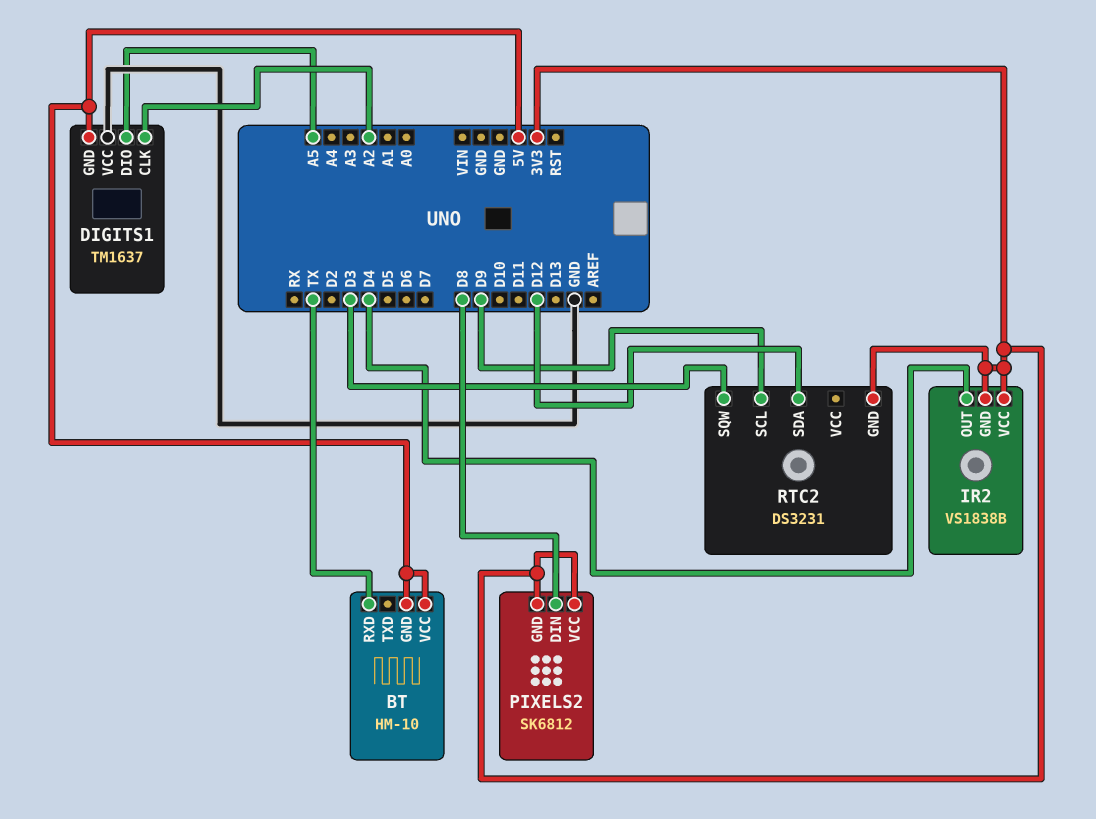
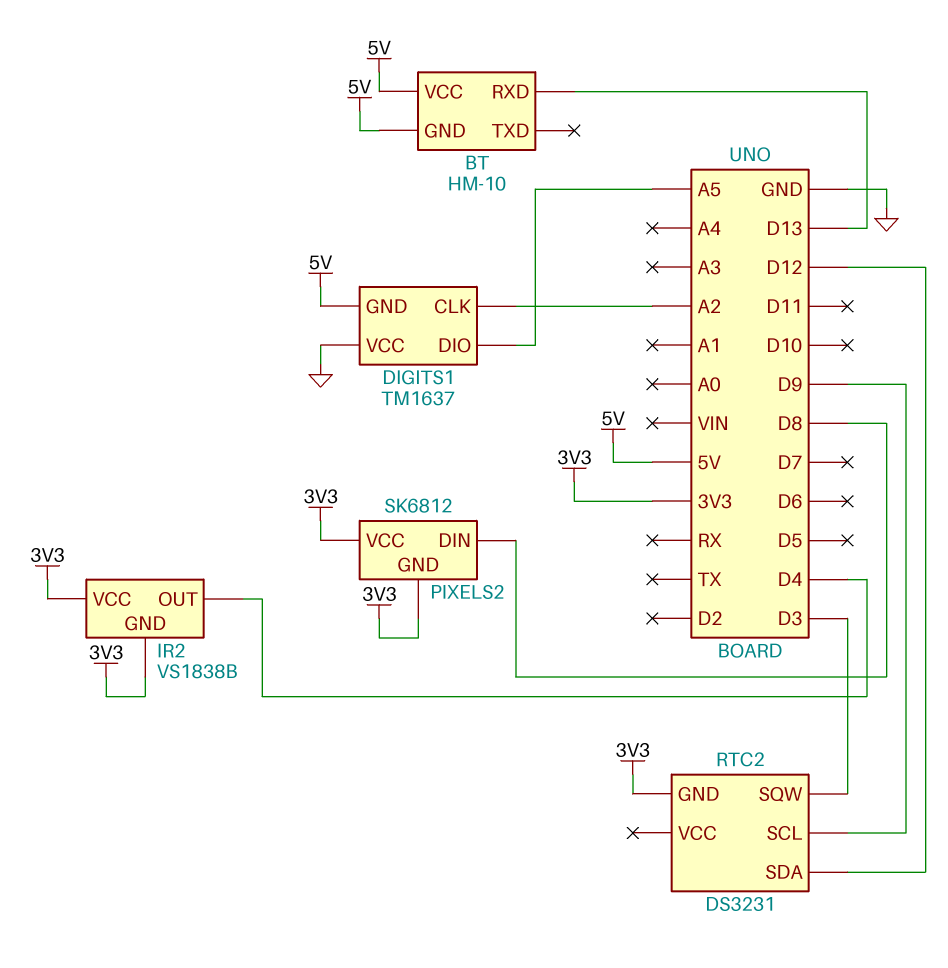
BT pin RXD: TX -> D13

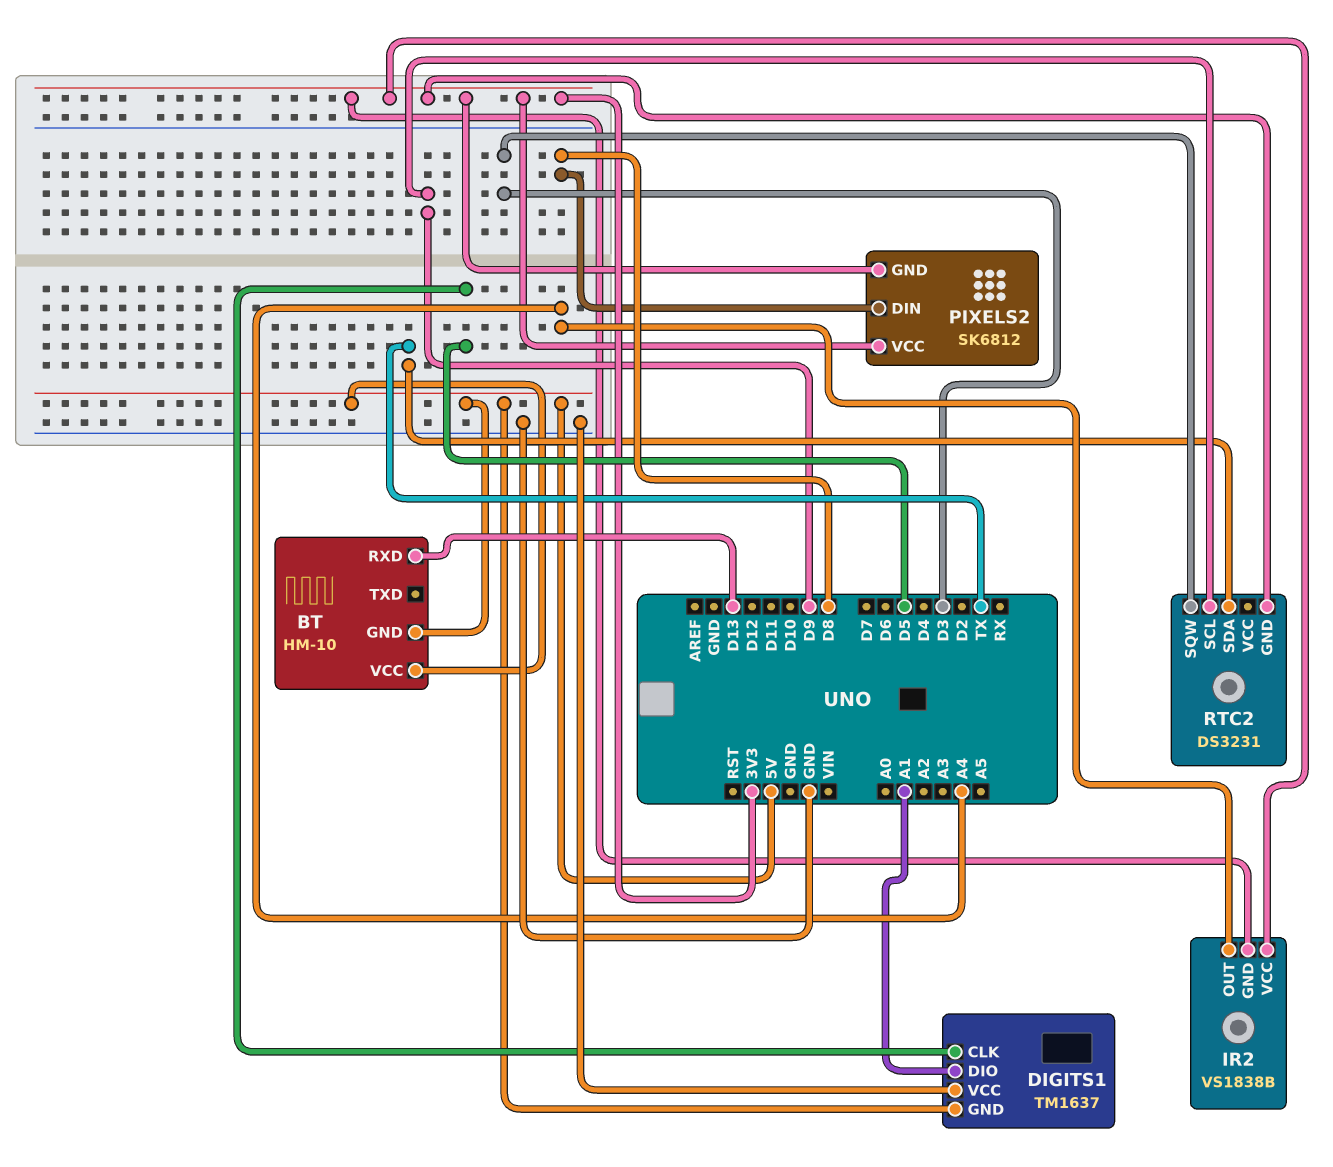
DIGITS1 pin CLK: A2 -> D5
DIGITS1 pin DIO: A5 -> A1
IR2 pin OUT: D4 -> A4
RTC2 pin SDA: D12 -> TX

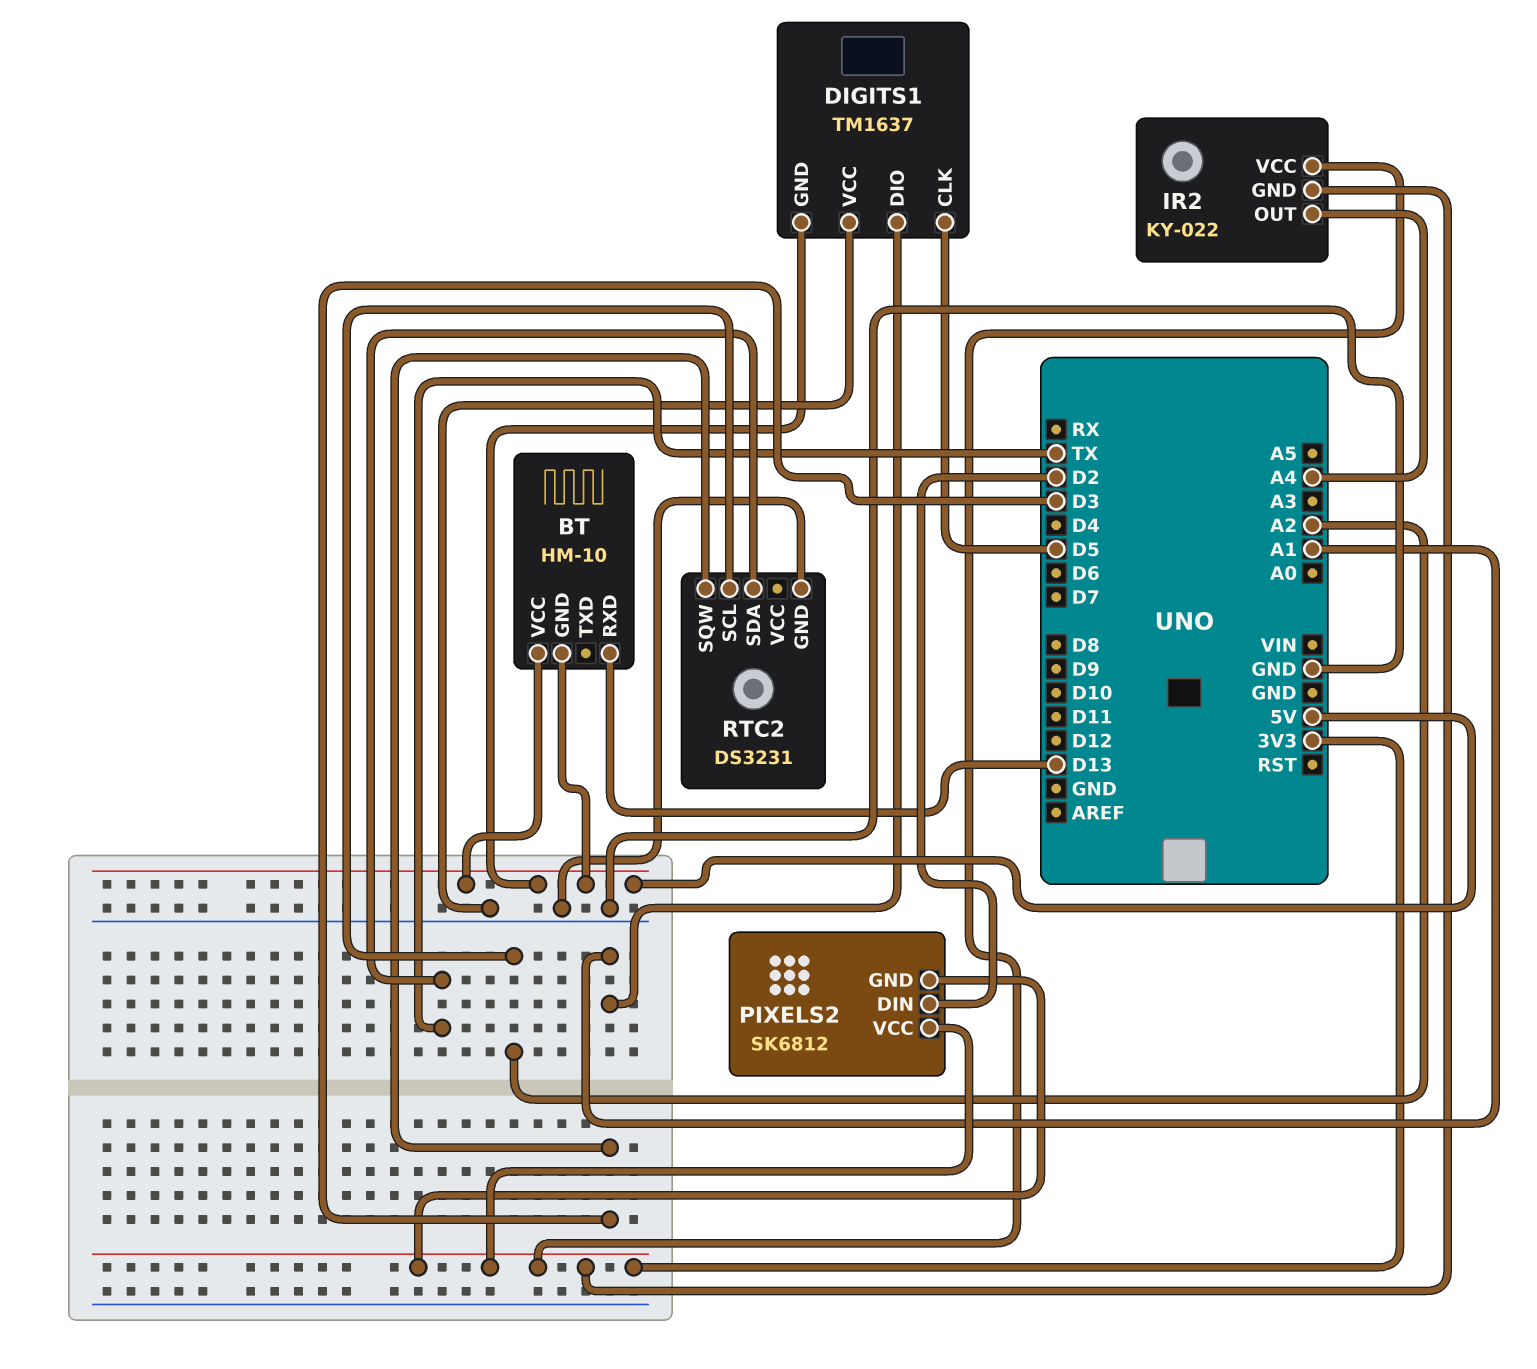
IR2: VS1838B -> KY-022
PIXELS2 pin DIN: D8 -> D2
RTC2 pin GND: 3V3 -> GND
RTC2 pin SCL: D9 -> A2

